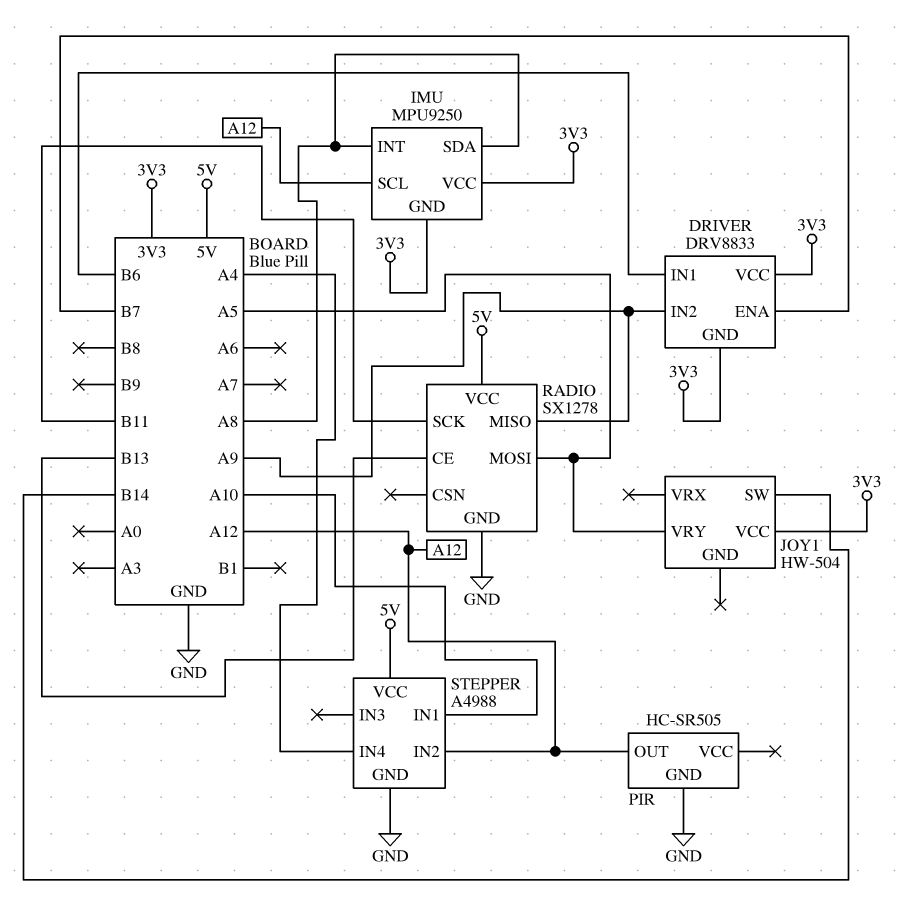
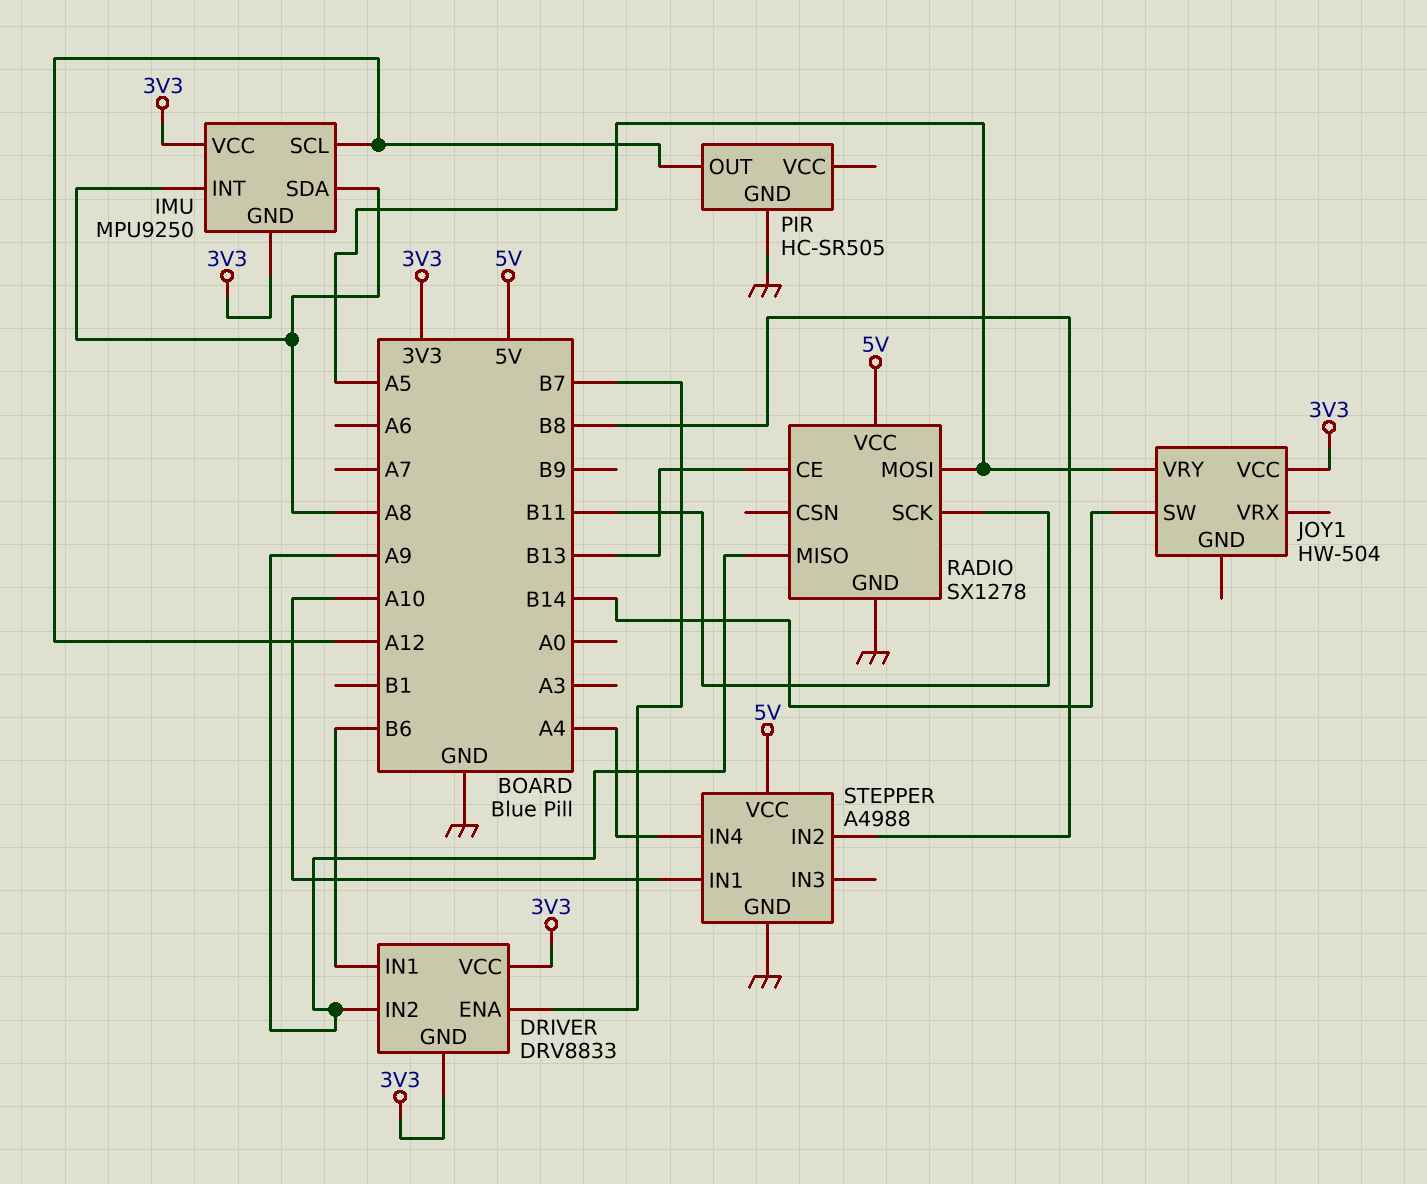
STEPPER pin IN2: A12 -> B8

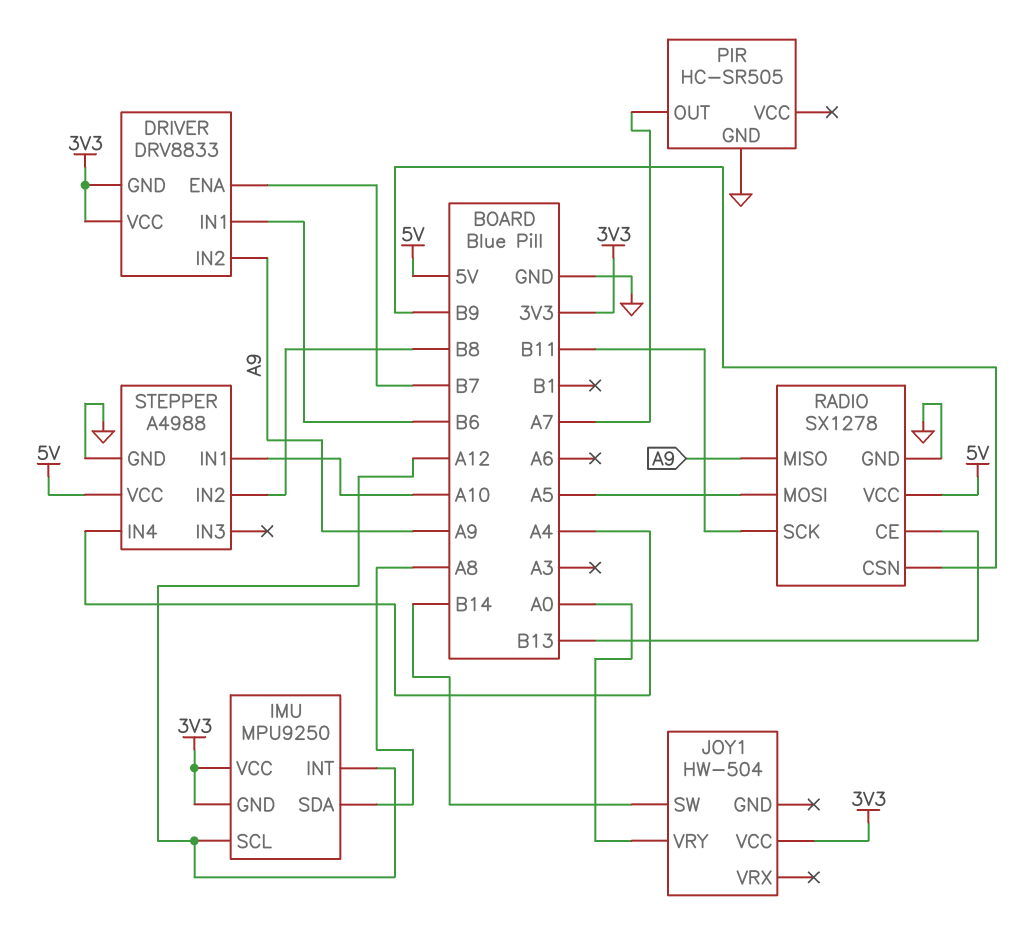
IMU pin INT: A8 -> A12
JOY1 pin VRY: A5 -> A0
PIR pin OUT: A12 -> A7
RADIO pin CSN: none -> B9

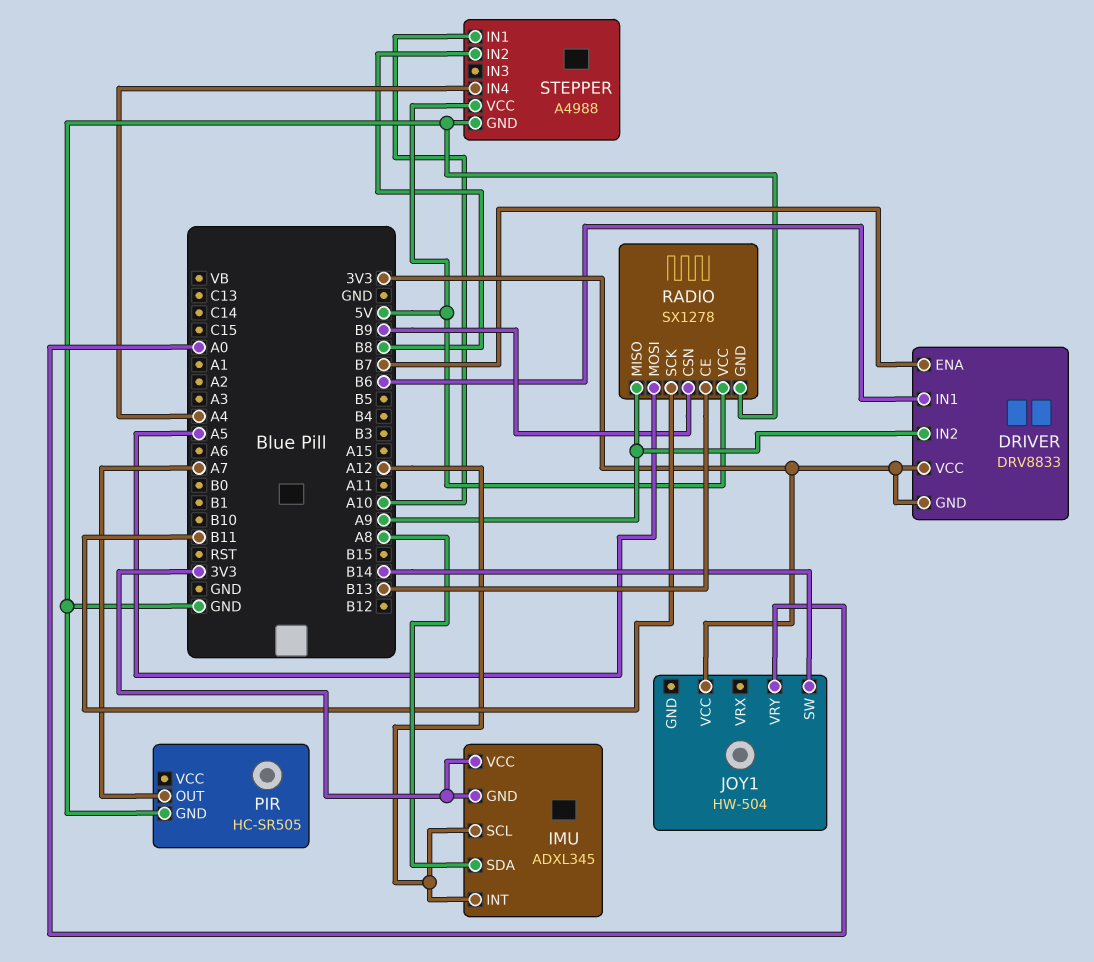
IMU: MPU9250 -> ADXL345

